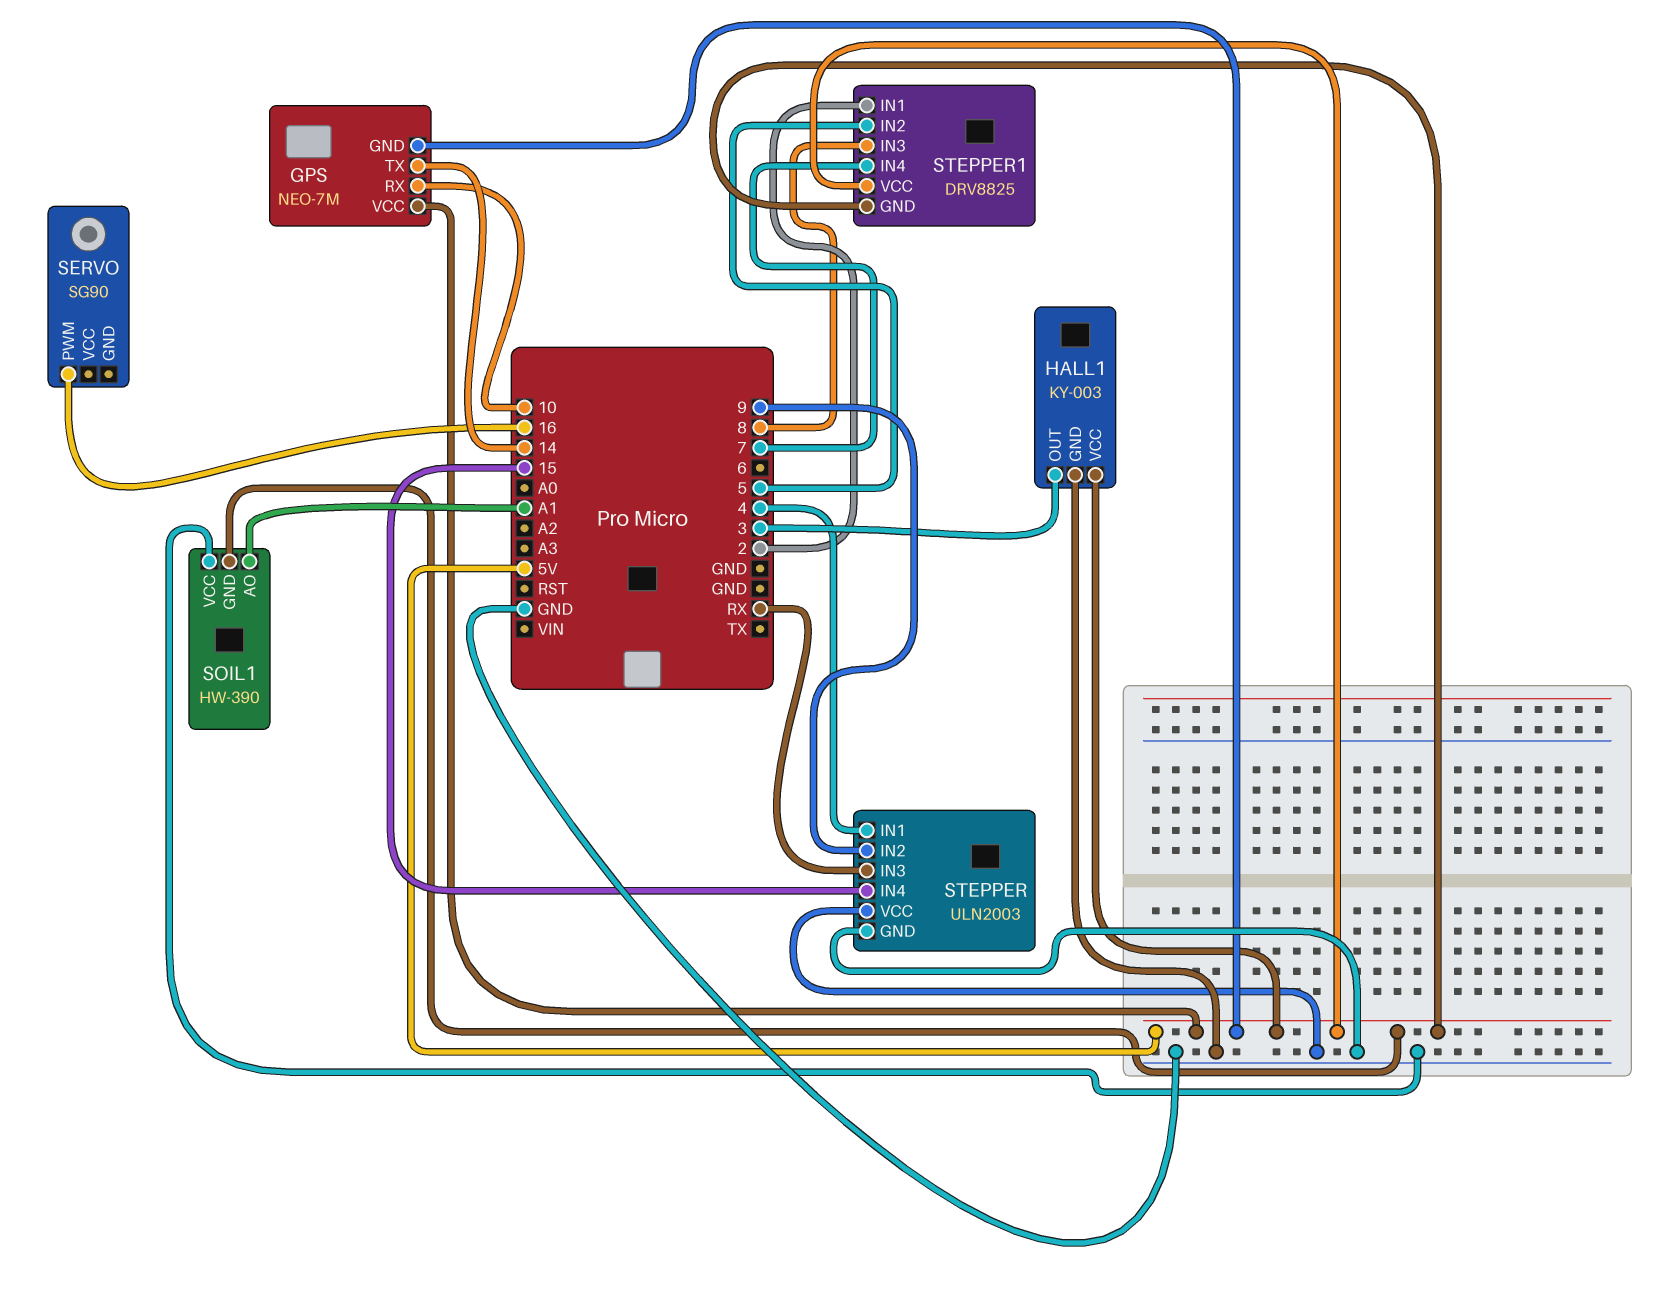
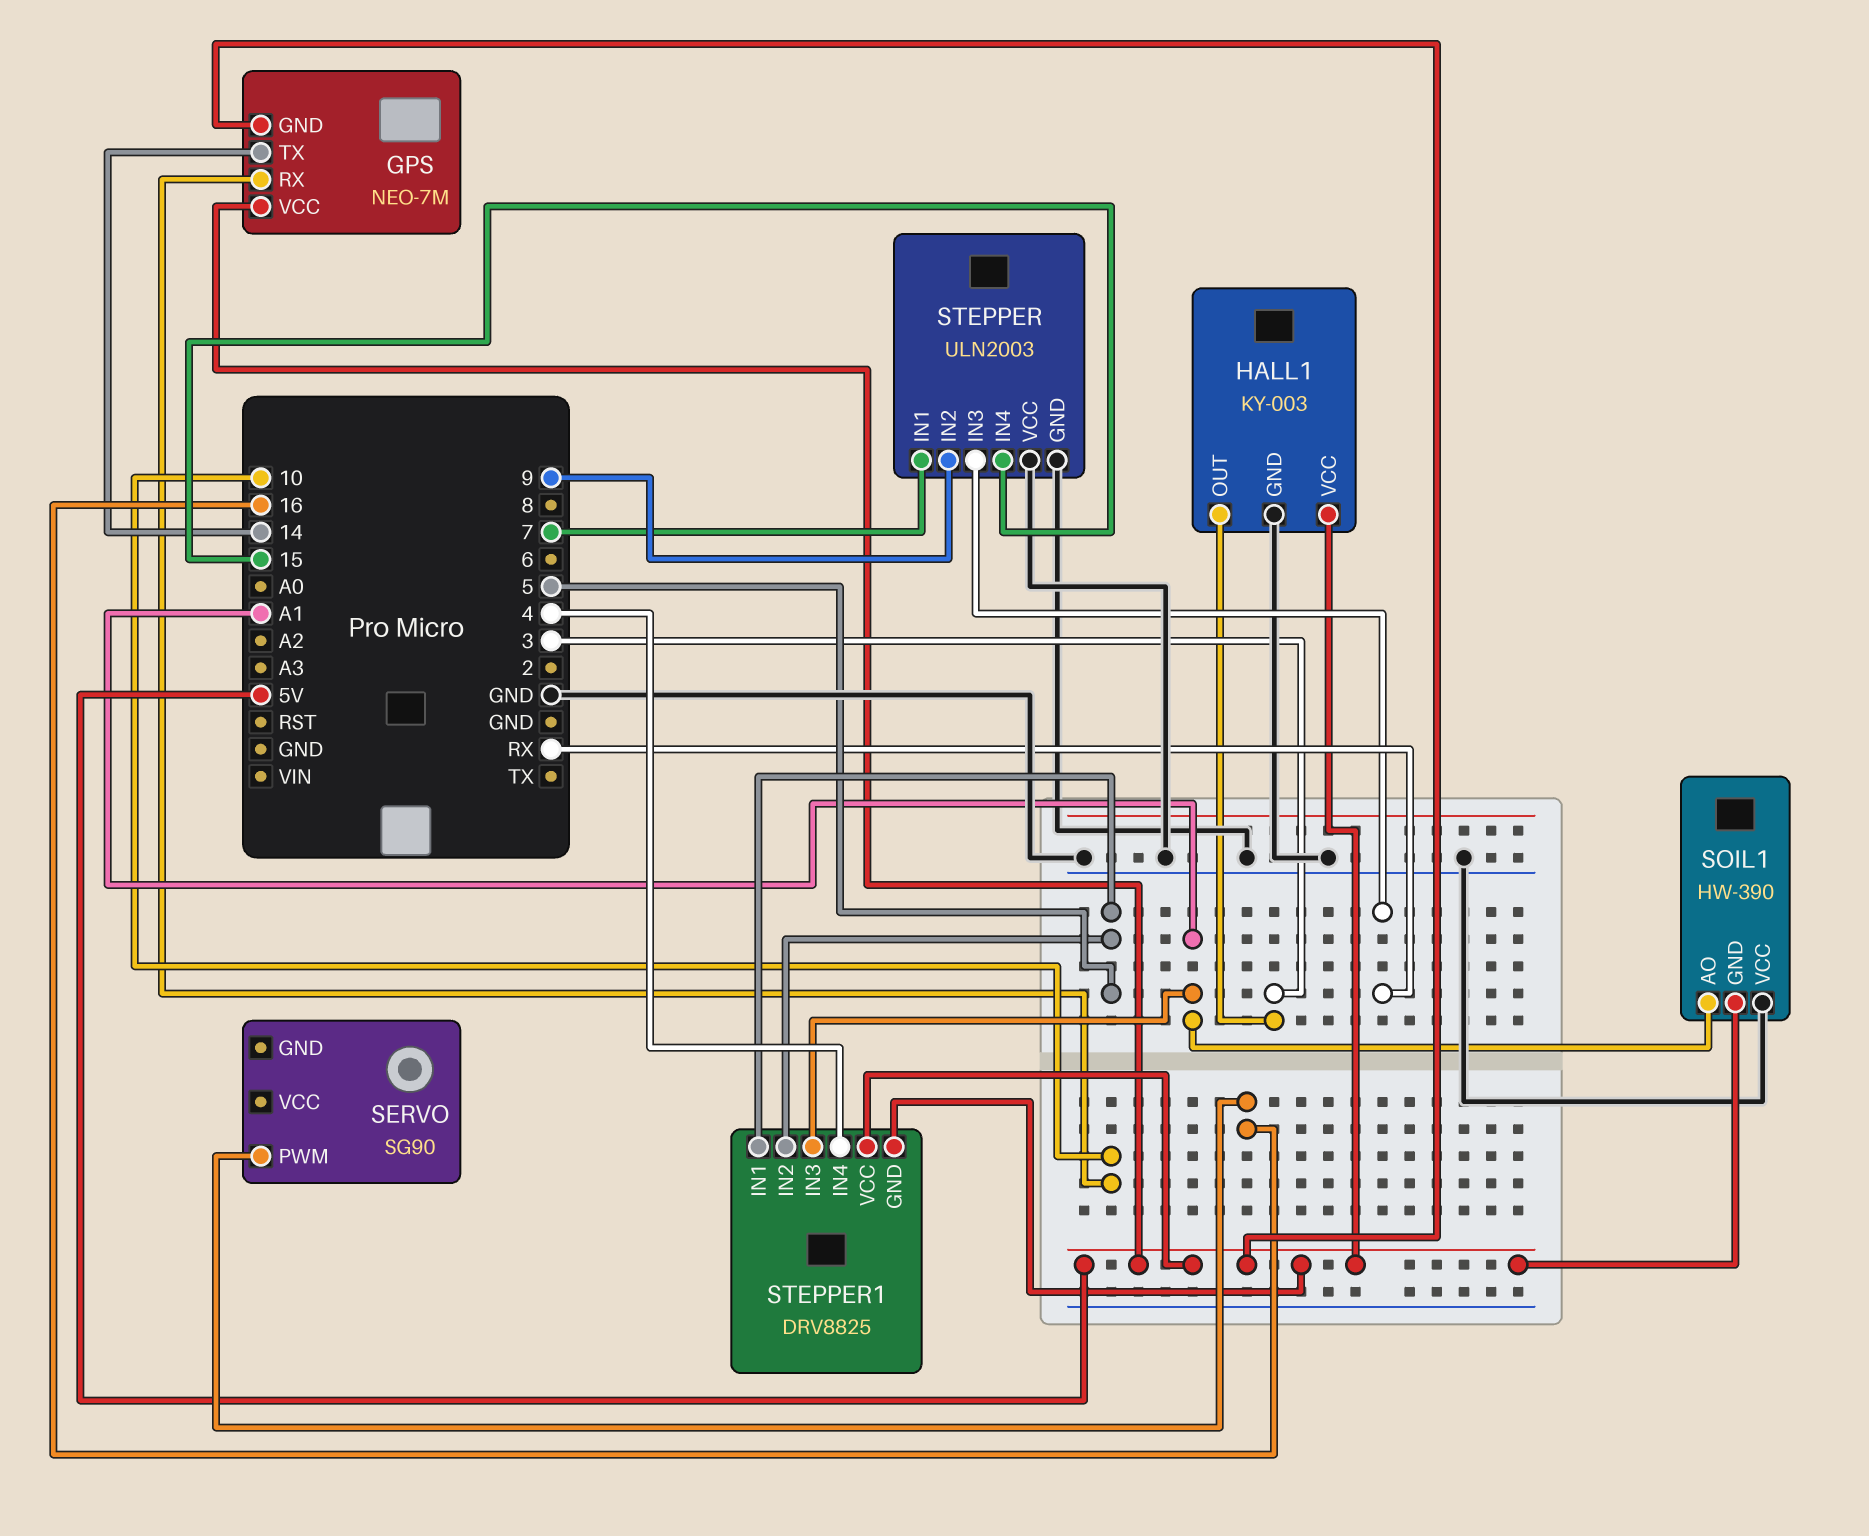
STEPPER pin IN1: 4 -> 7
STEPPER1 pin IN1: 2 -> 5
STEPPER1 pin IN3: 8 -> A1
STEPPER1 pin IN4: 7 -> 4

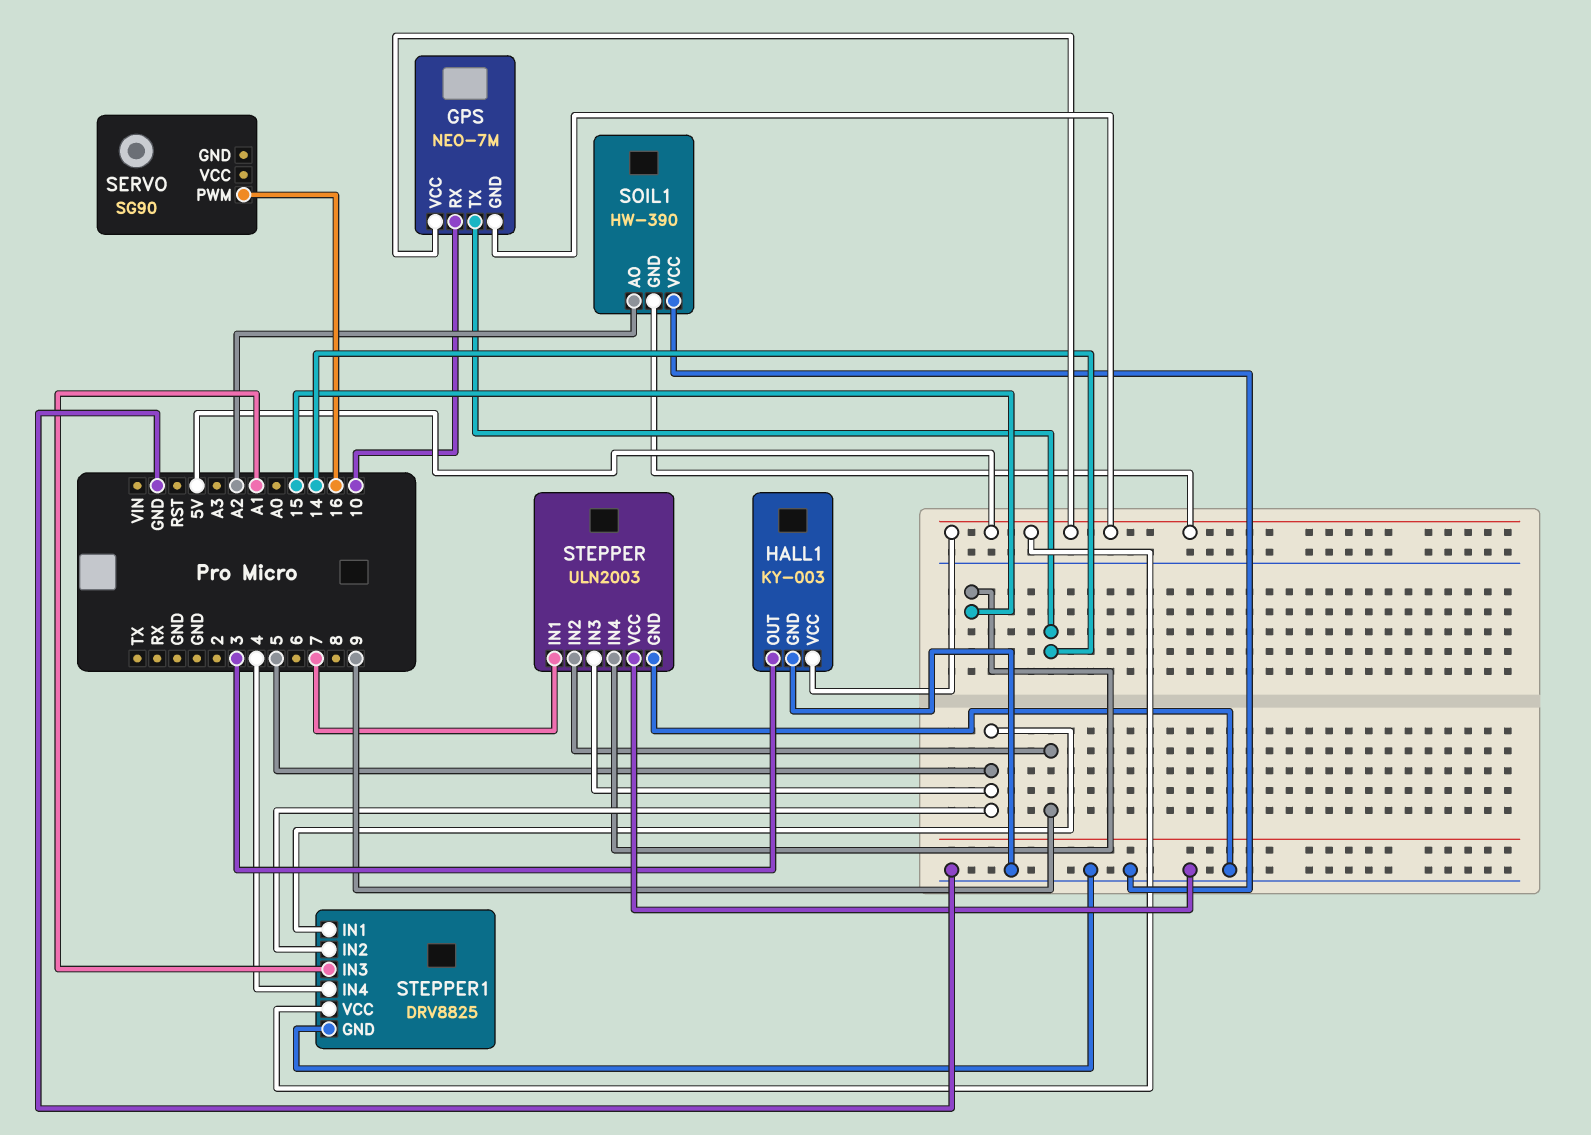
SOIL1 pin AO: A1 -> A2
STEPPER pin IN3: RX -> 5
STEPPER1 pin GND: 5V -> GND

